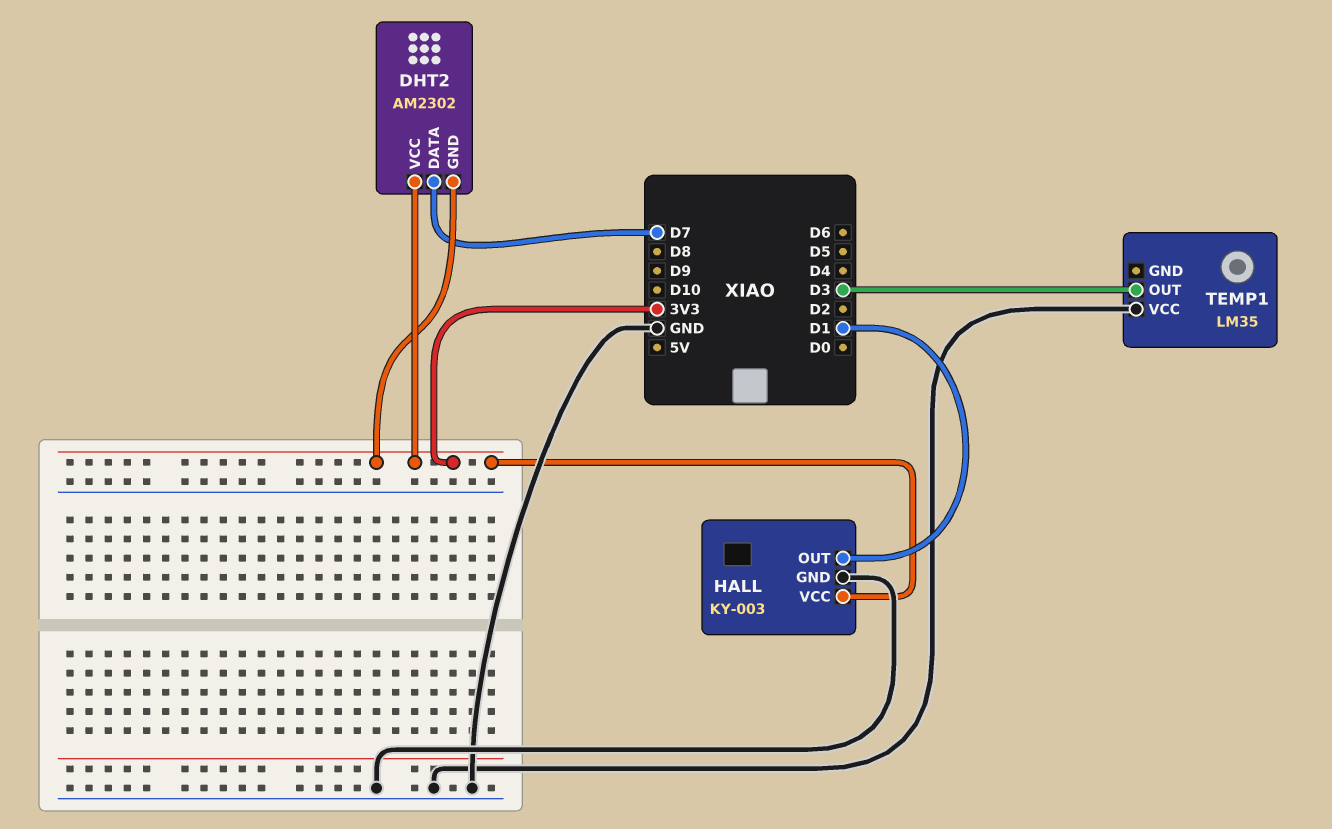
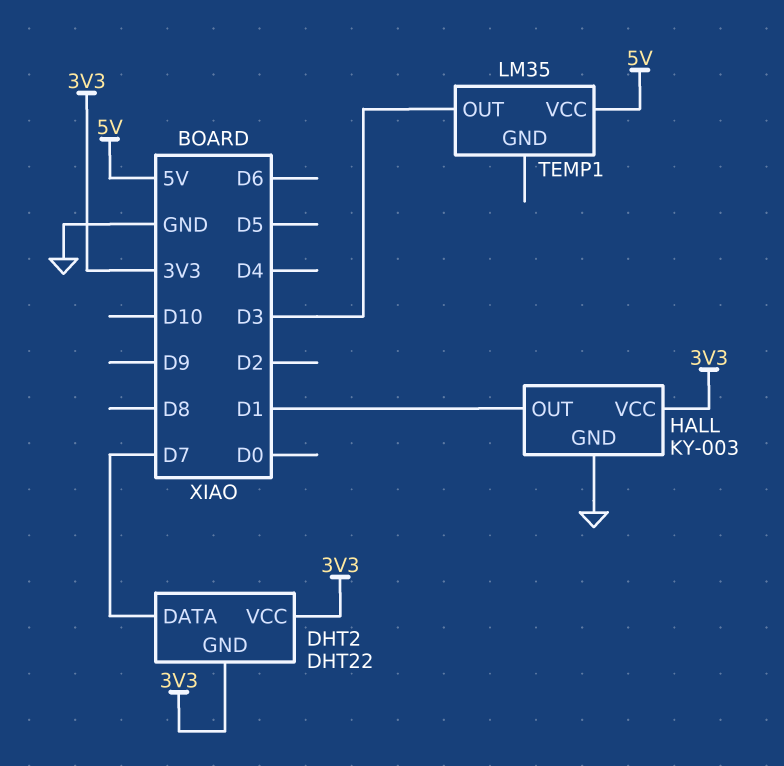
DHT2: AM2302 -> DHT22
TEMP1 pin VCC: GND -> 5V

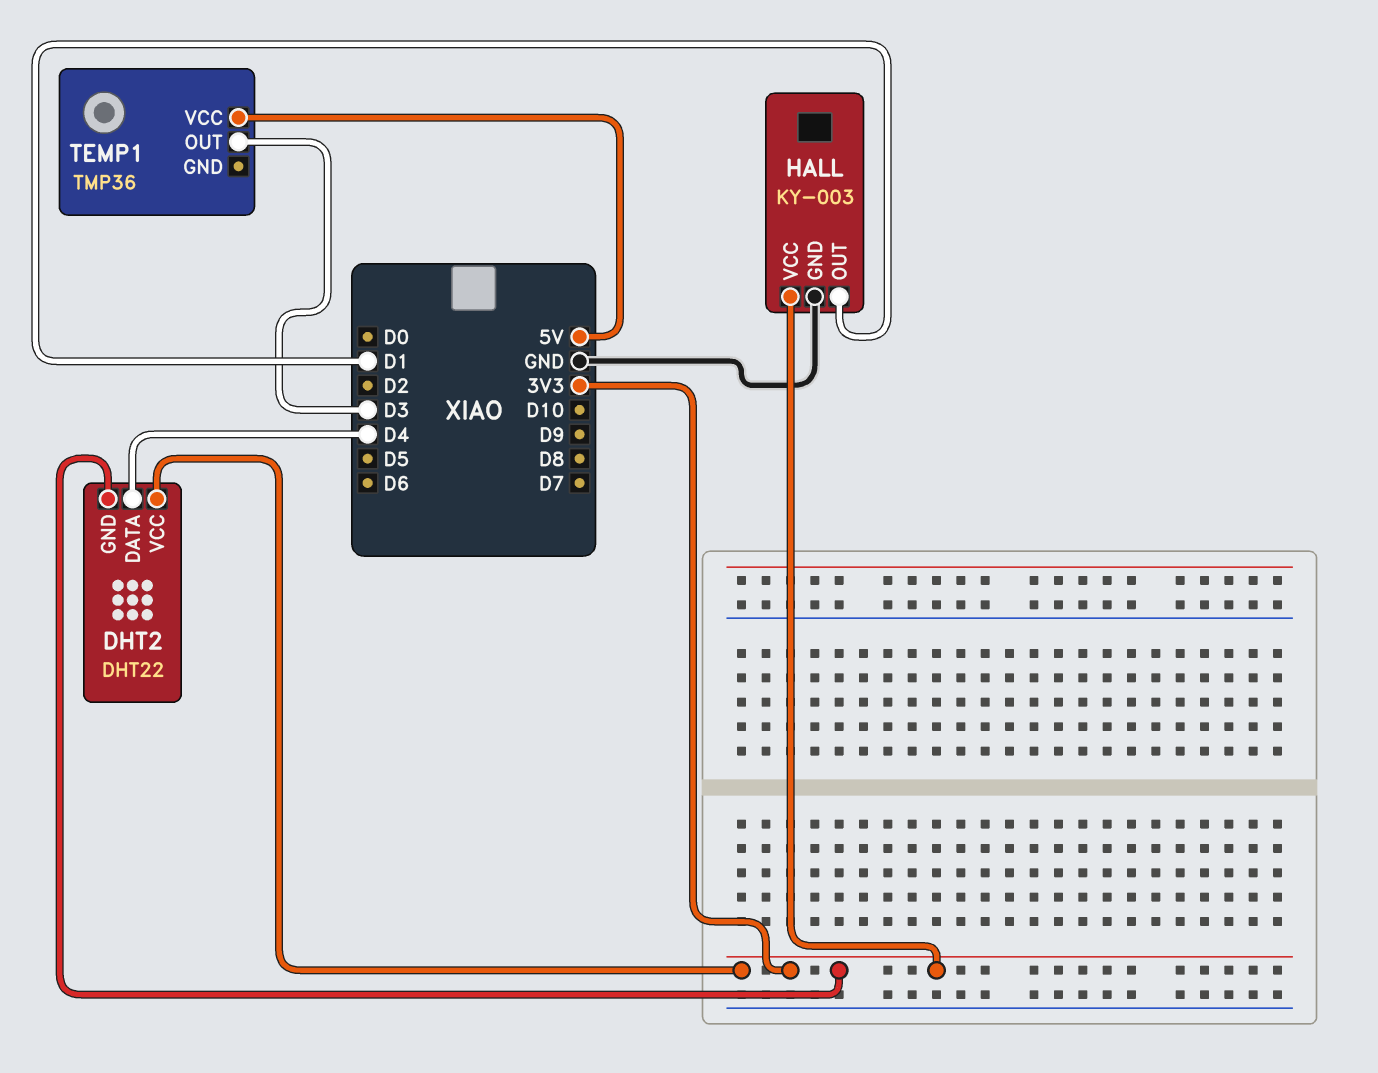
DHT2 pin DATA: D7 -> D4
TEMP1: LM35 -> TMP36

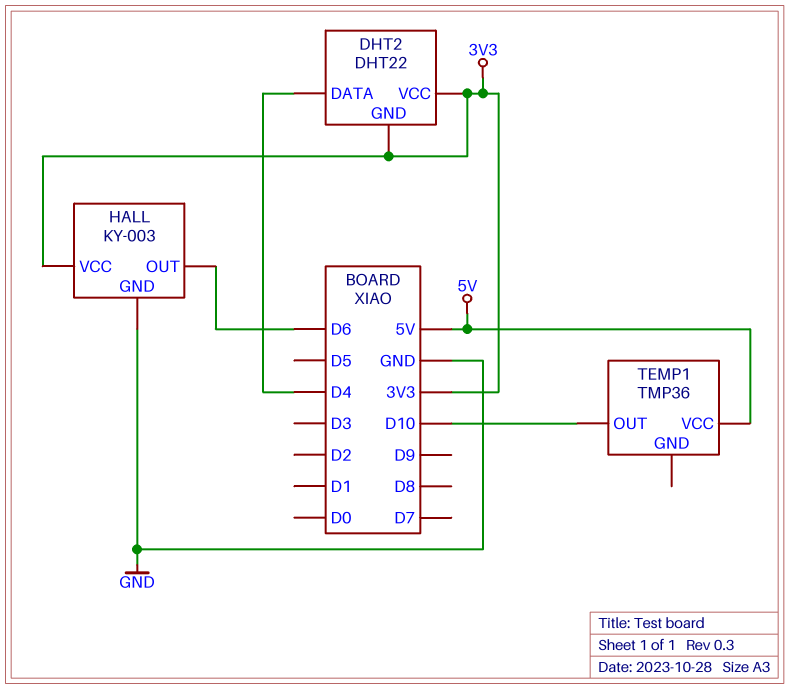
HALL pin OUT: D1 -> D6
TEMP1 pin OUT: D3 -> D10

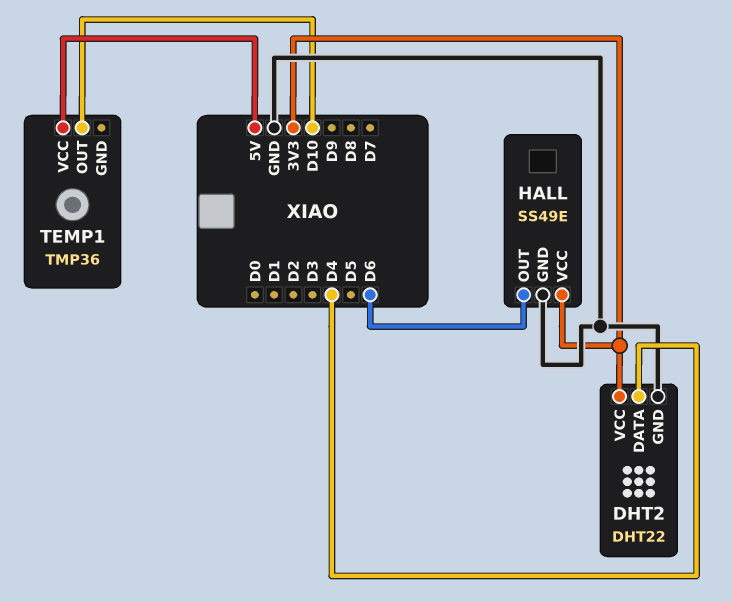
DHT2 pin GND: 3V3 -> GND
HALL: KY-003 -> SS49E

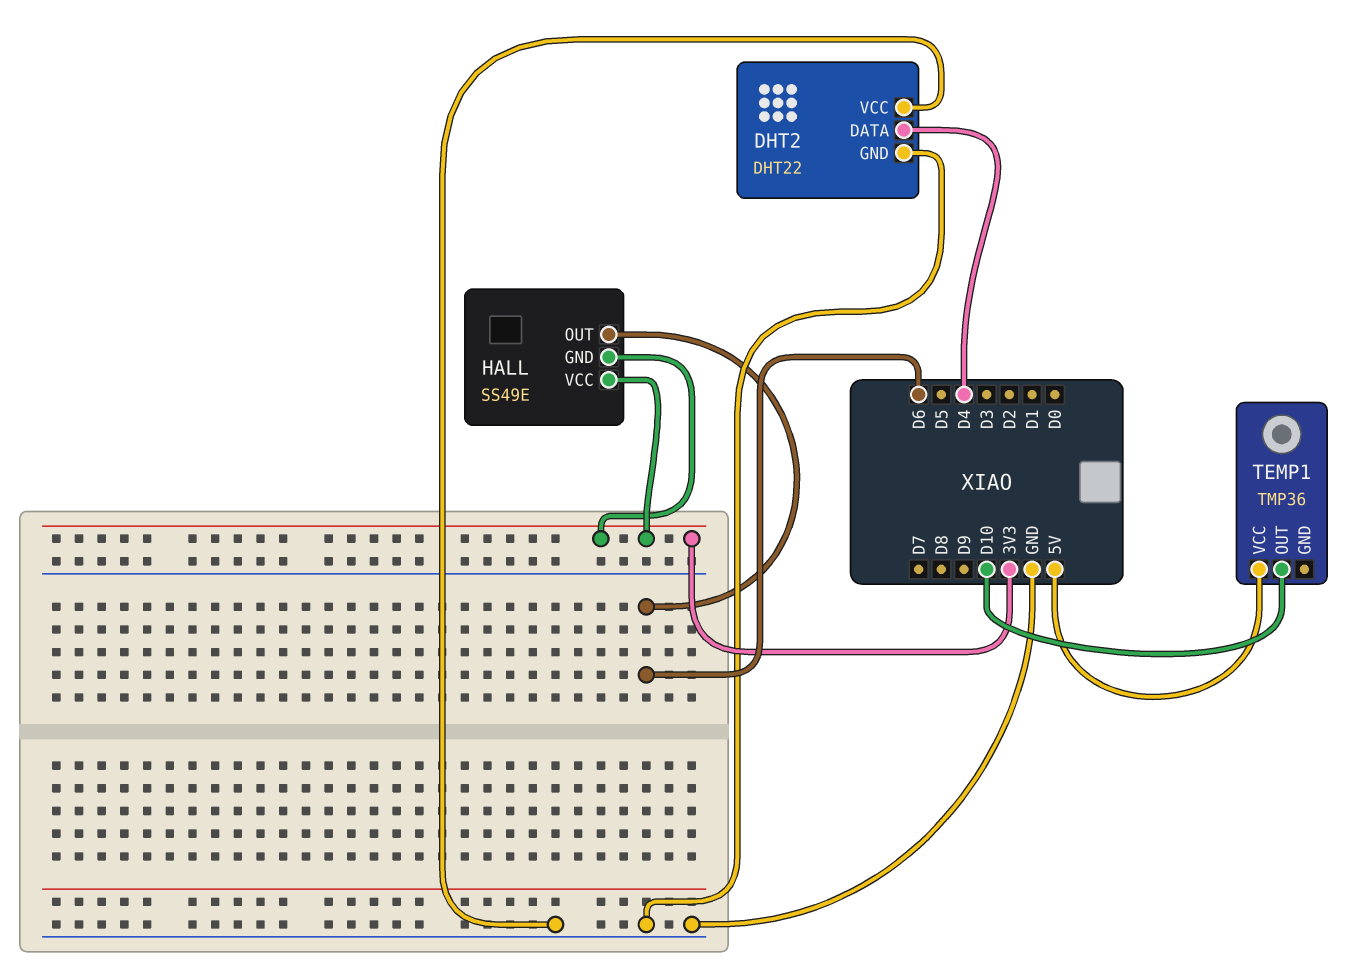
DHT2 pin VCC: 3V3 -> GND
HALL pin GND: GND -> 3V3

